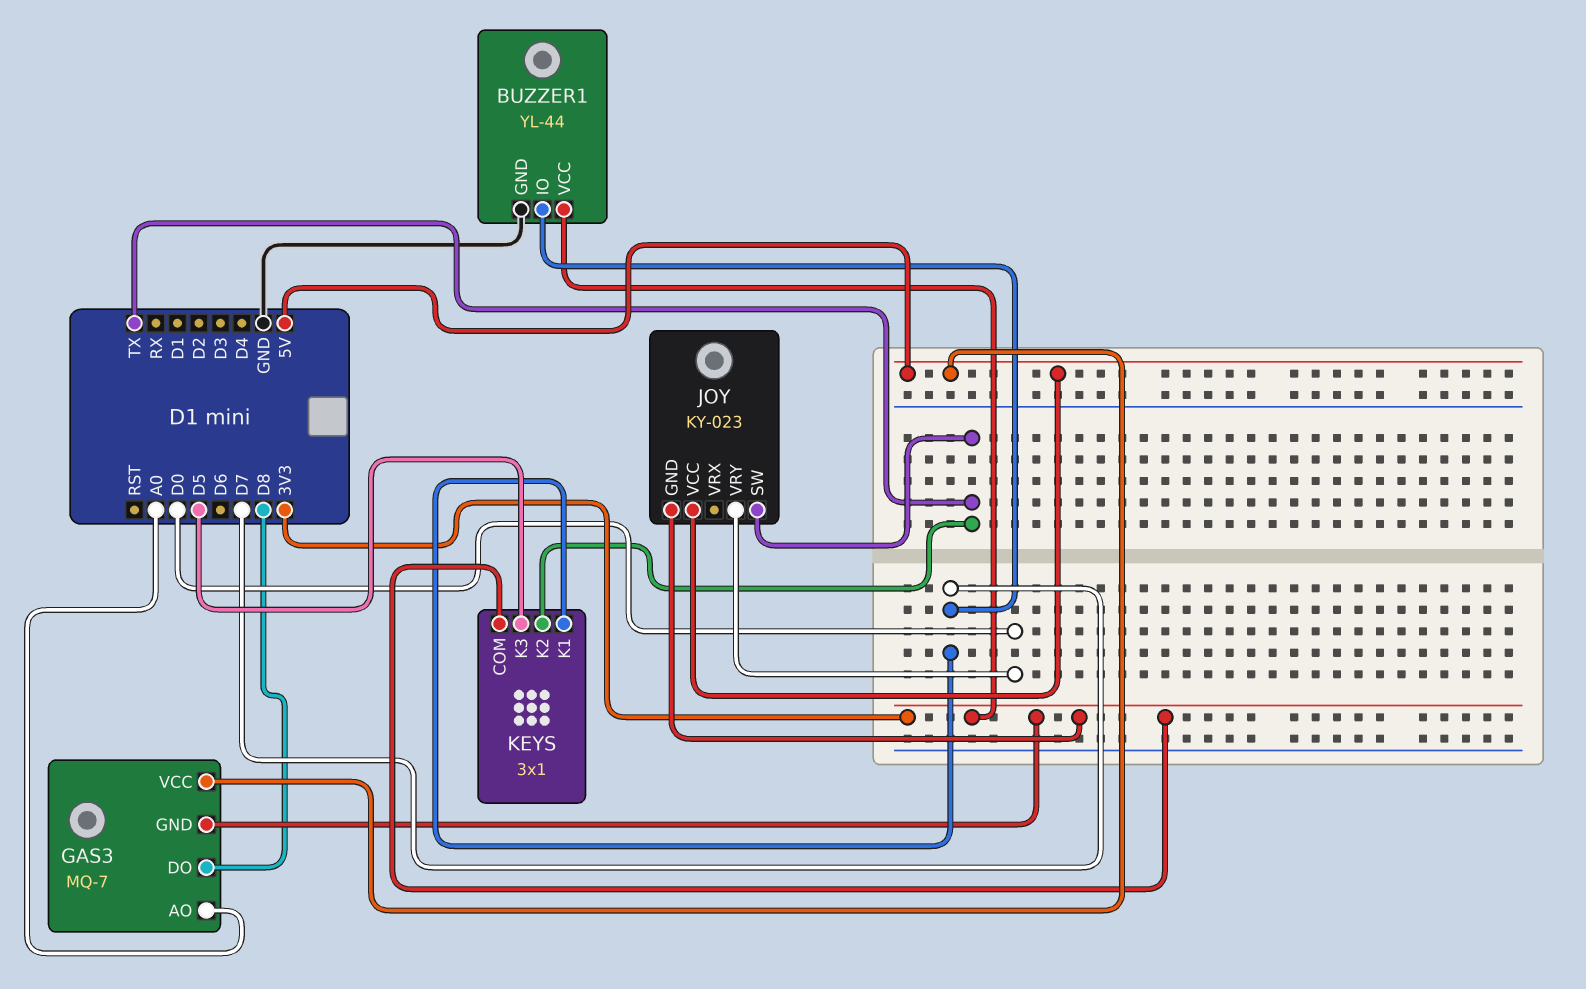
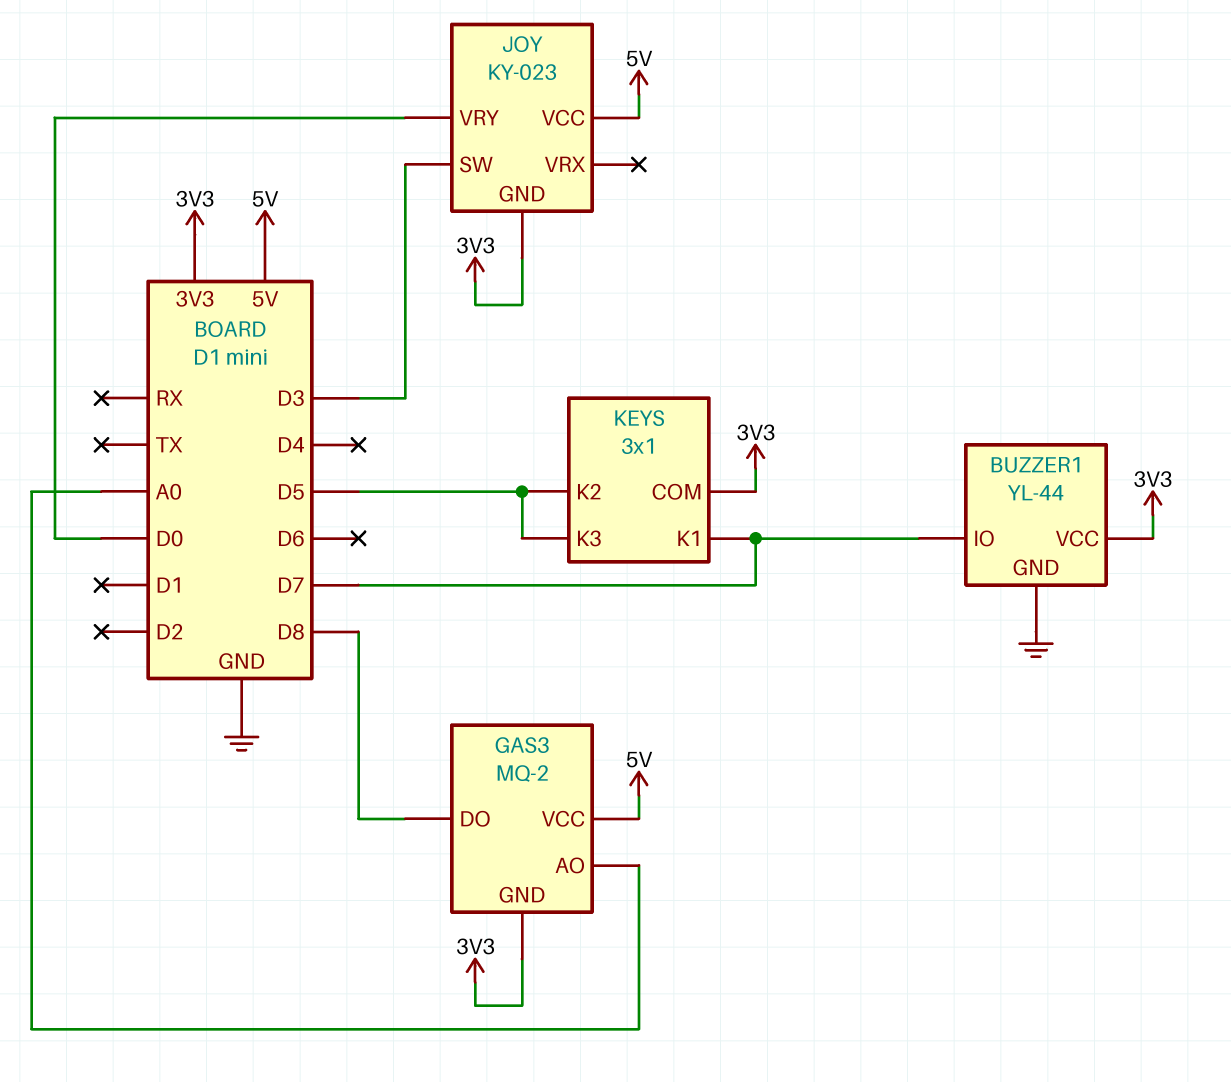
GAS3: MQ-7 -> MQ-2
JOY pin SW: TX -> D3
KEYS pin K2: TX -> D5

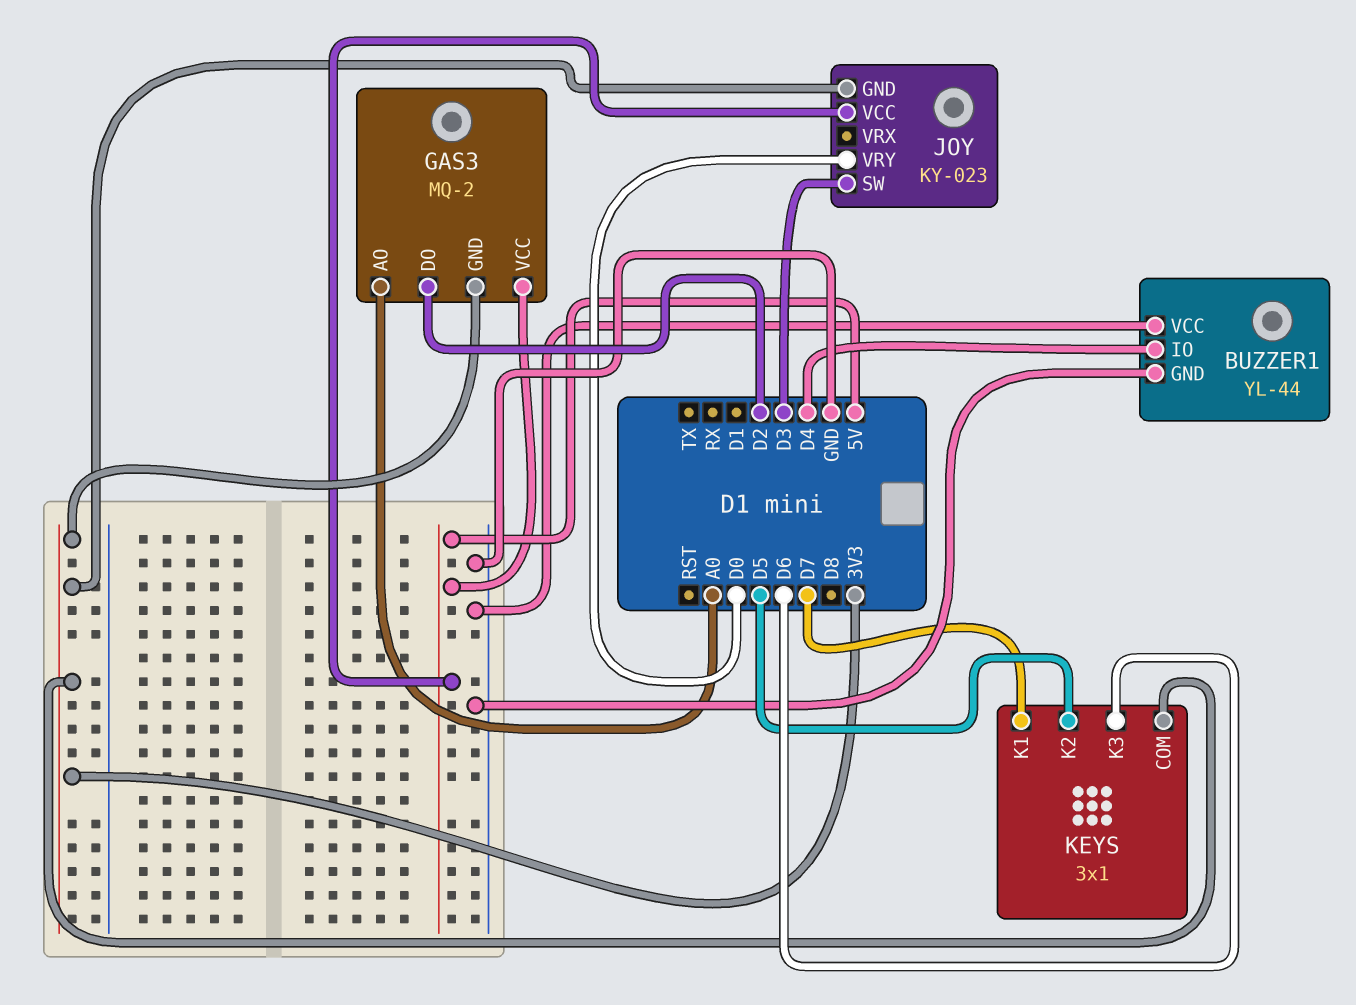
BUZZER1 pin IO: D7 -> D4
BUZZER1 pin VCC: 3V3 -> GND
GAS3 pin DO: D8 -> D2
KEYS pin K3: D5 -> D6

